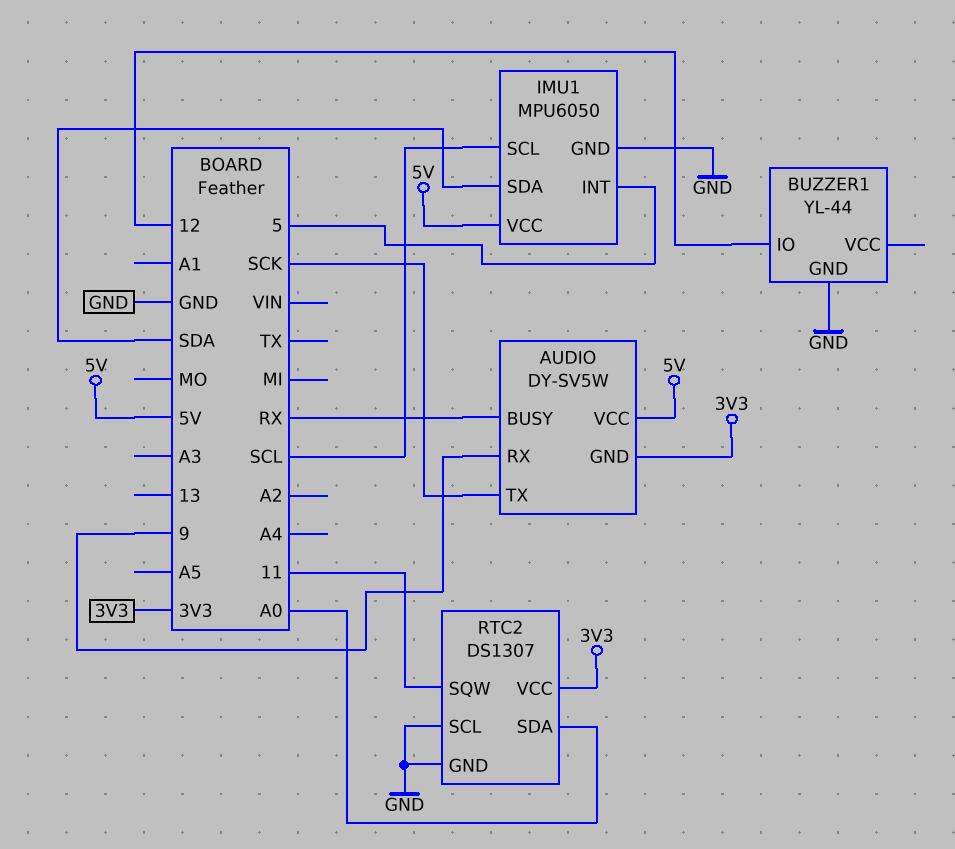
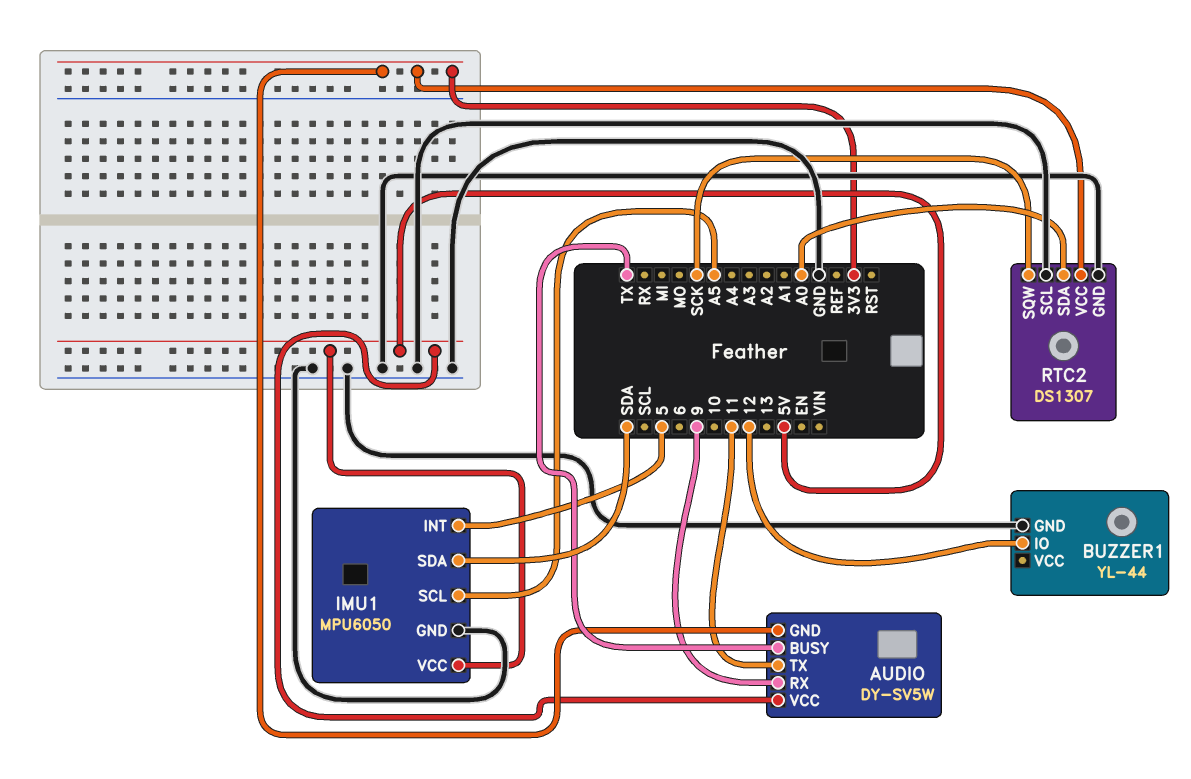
AUDIO pin BUSY: RX -> TX
AUDIO pin TX: SCK -> 11
IMU1 pin SCL: SCL -> A5
RTC2 pin SQW: 11 -> SCK

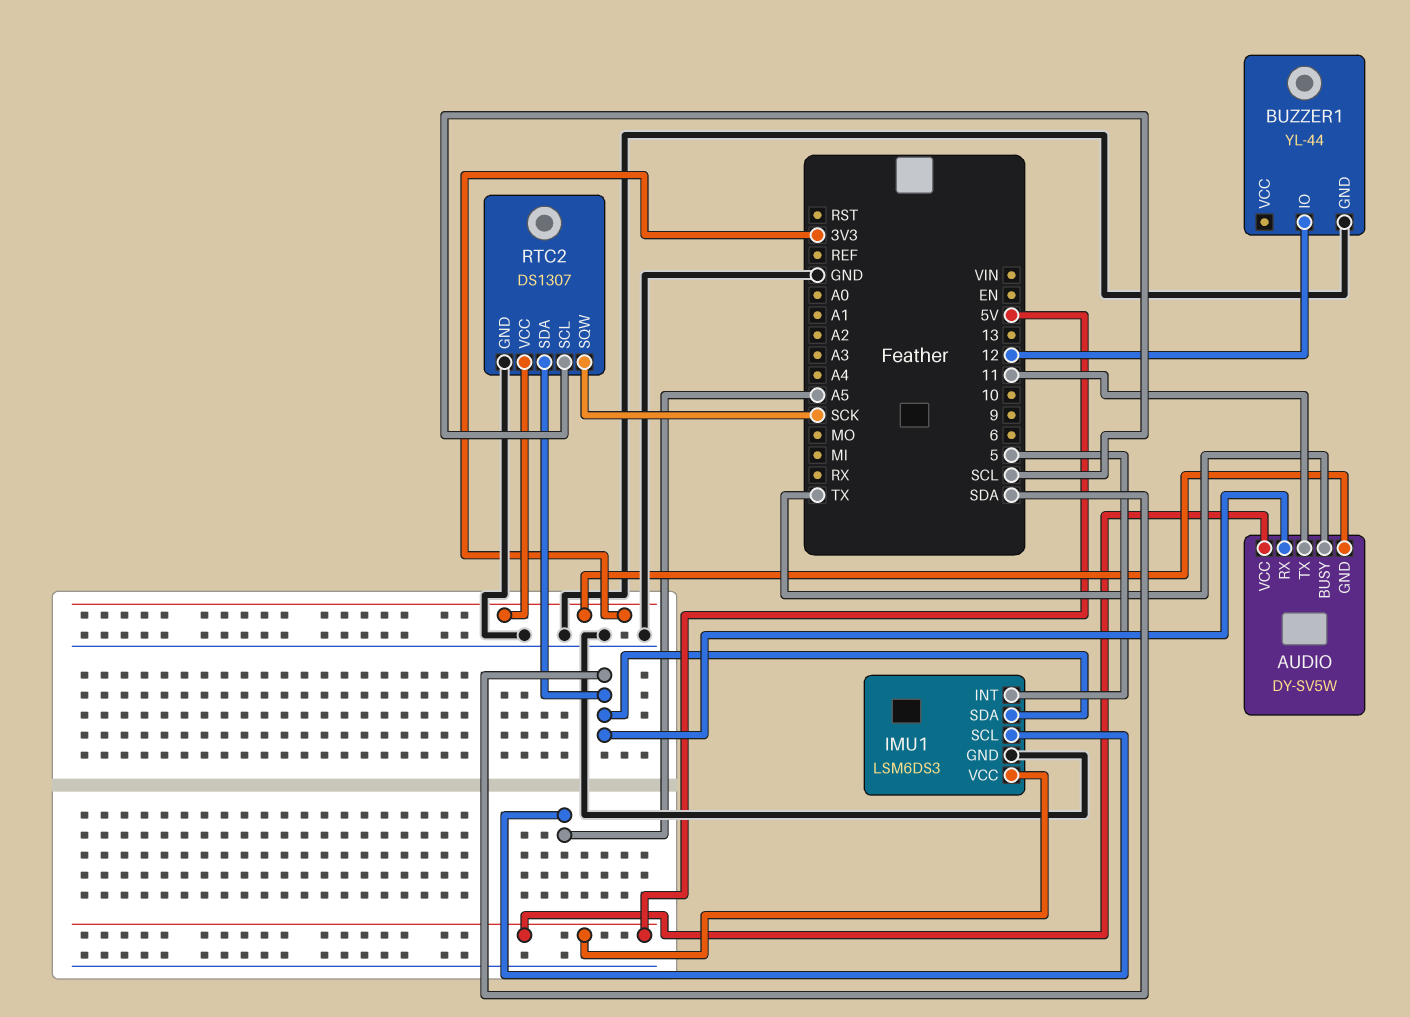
AUDIO pin RX: 9 -> SDA
IMU1: MPU6050 -> LSM6DS3
RTC2 pin SCL: GND -> SCL
RTC2 pin SDA: A0 -> SDA

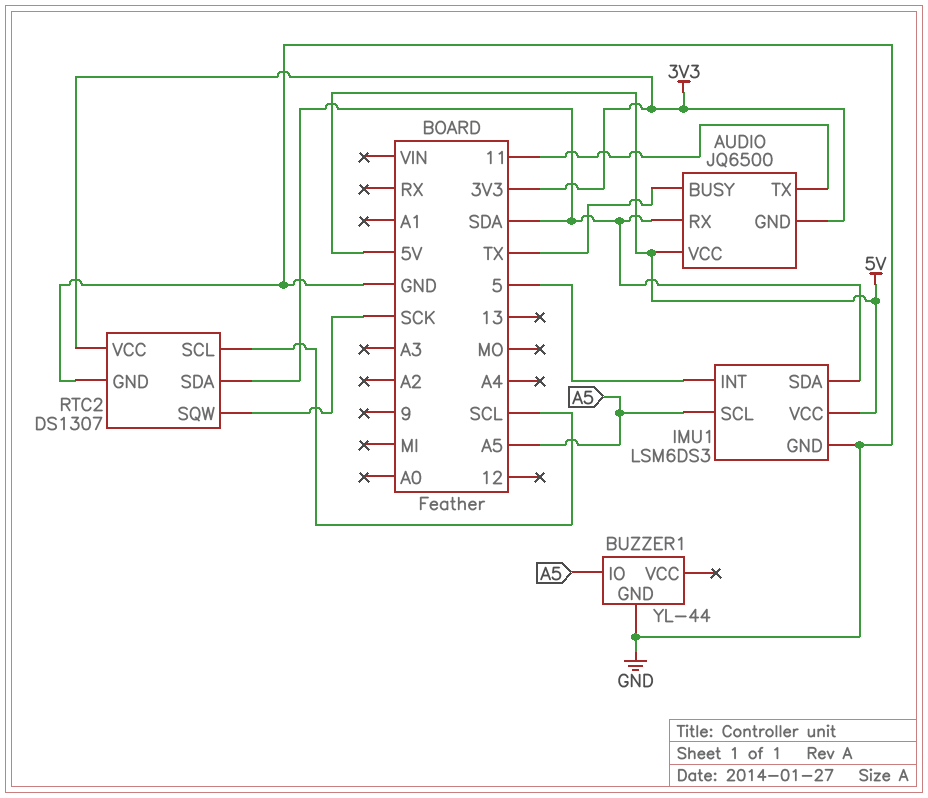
AUDIO: DY-SV5W -> JQ6500
BUZZER1 pin IO: 12 -> A5

